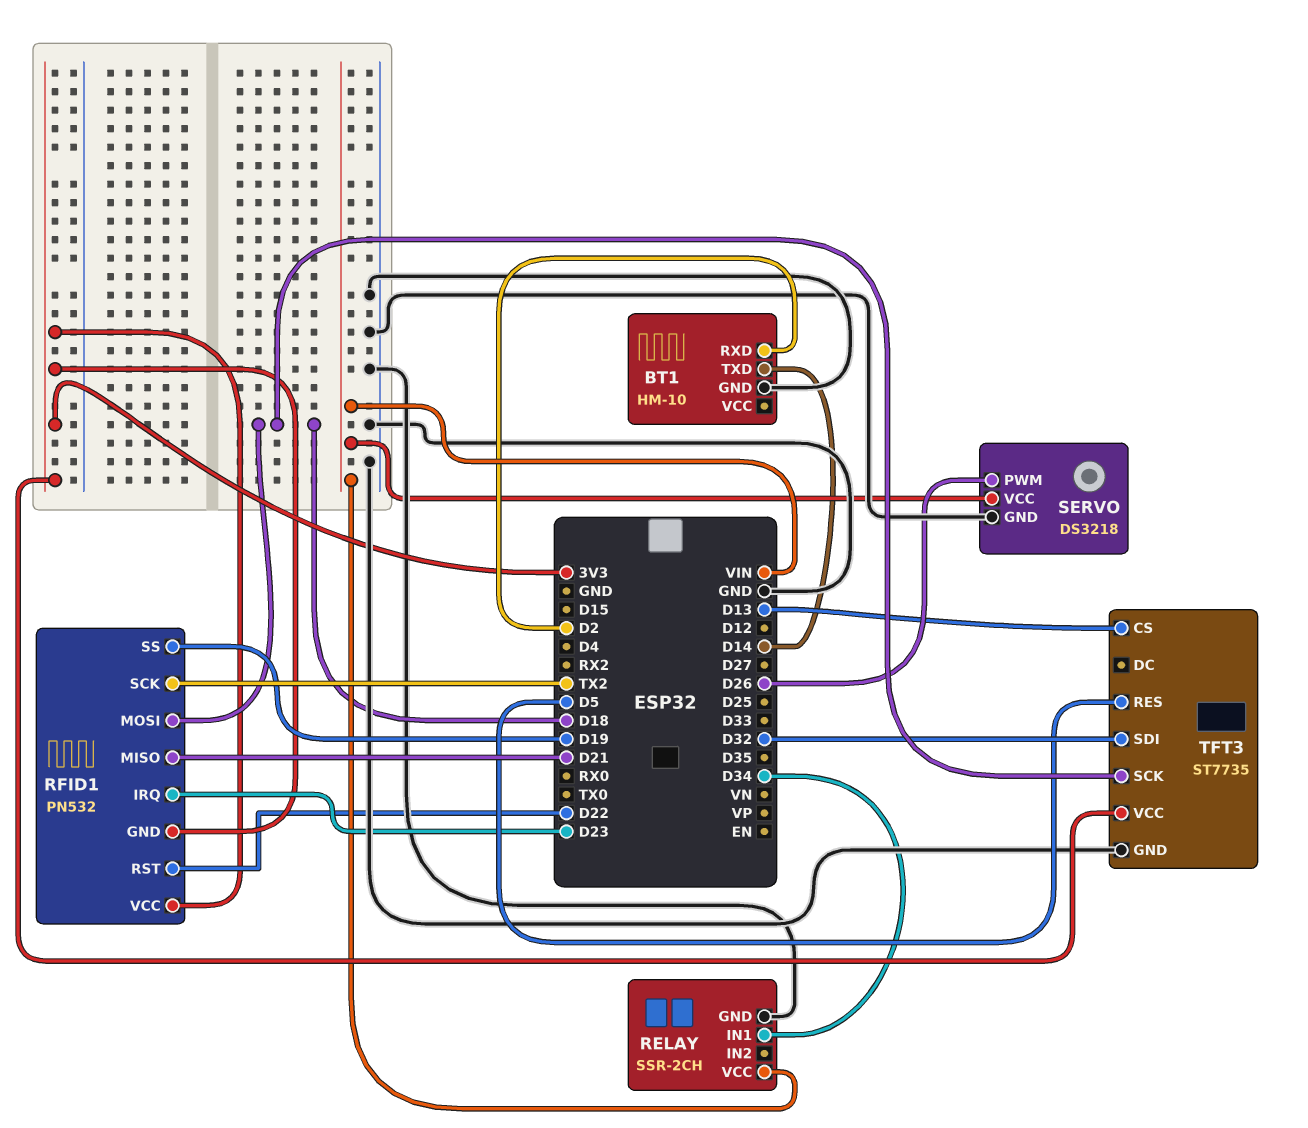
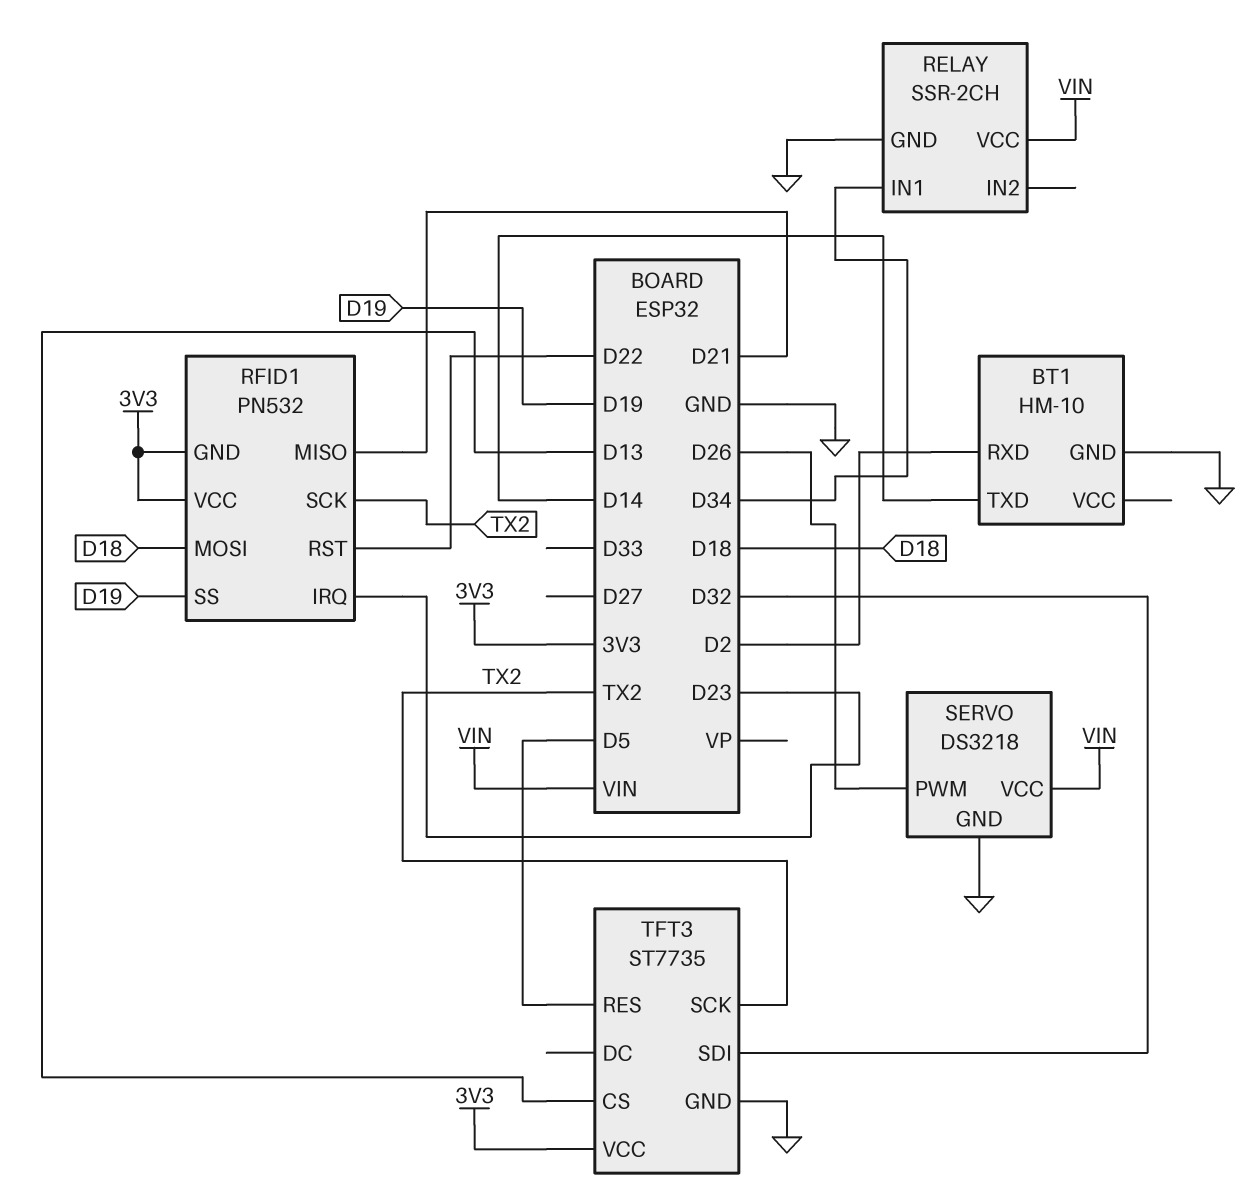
TFT3 pin SCK: D18 -> TX2

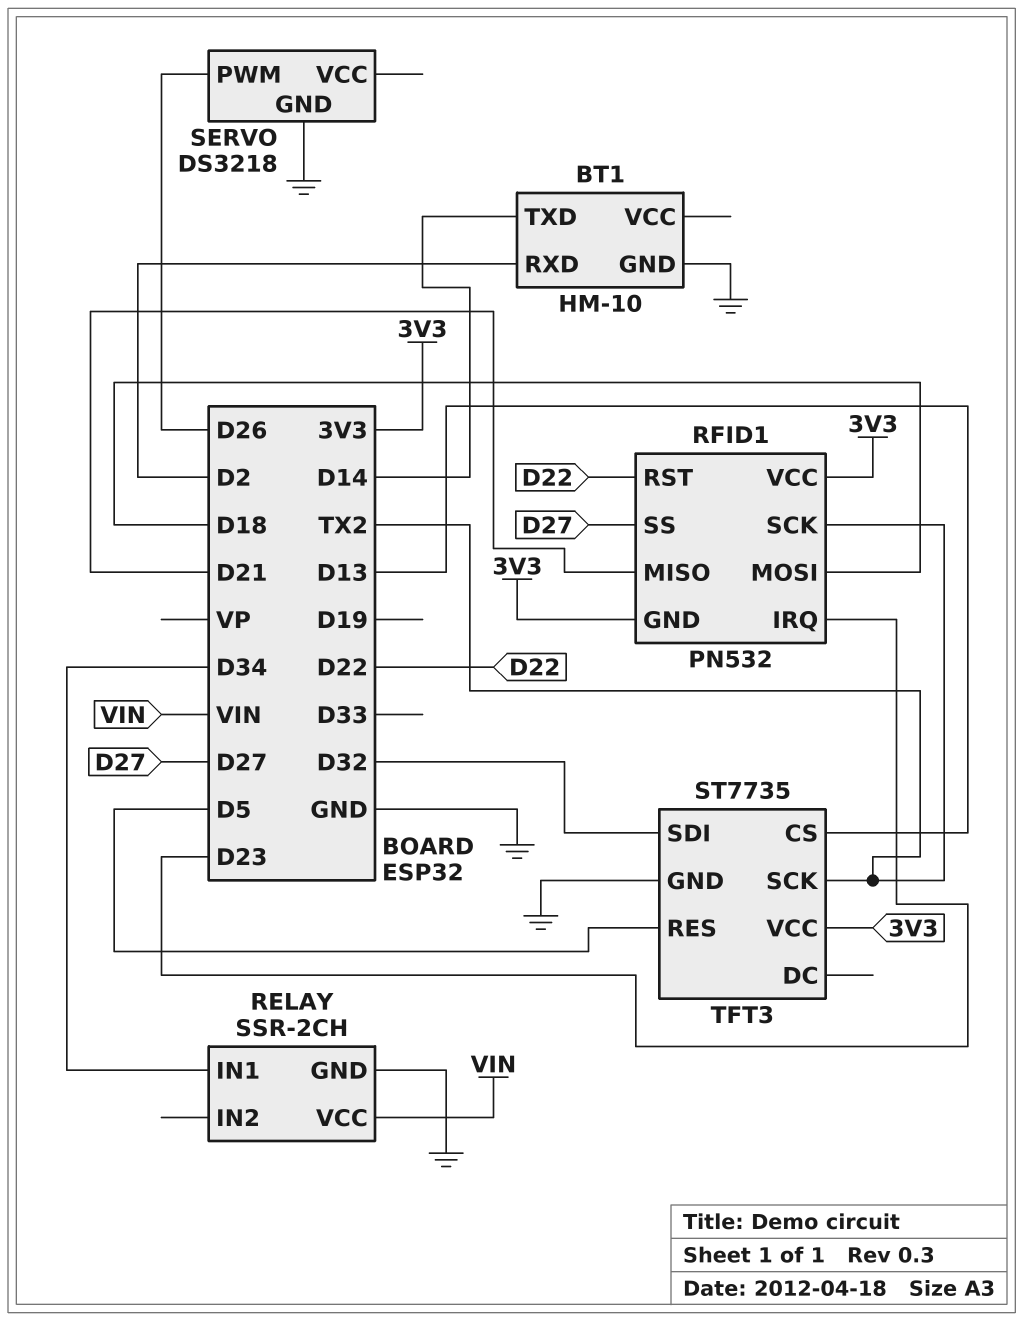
RFID1 pin SS: D19 -> D27
SERVO pin VCC: VIN -> none

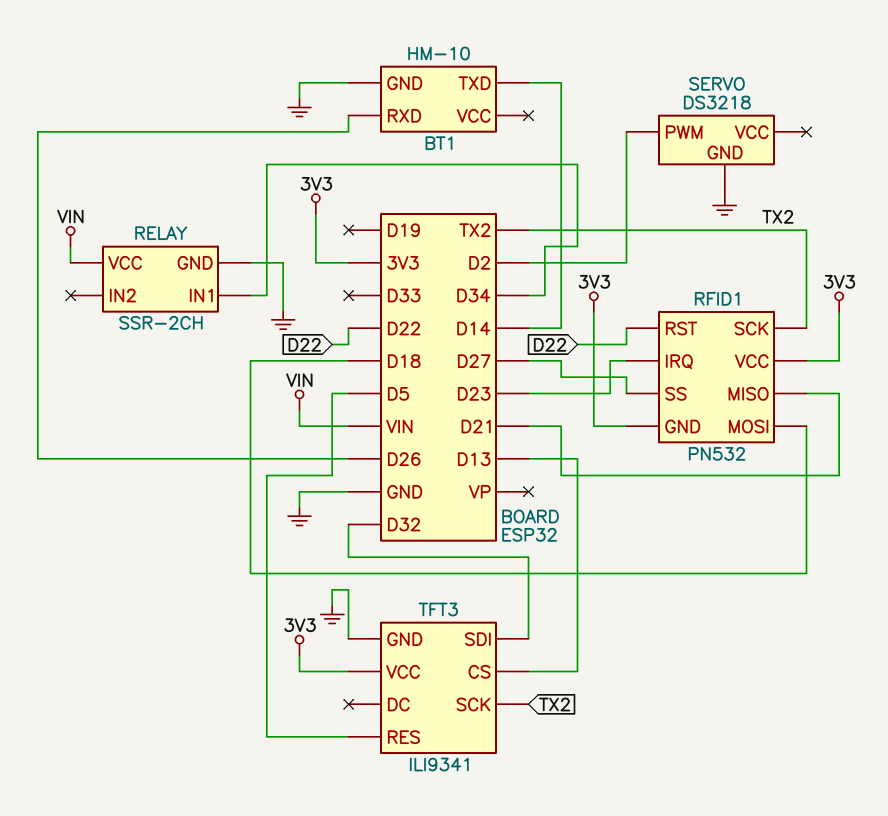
BT1 pin RXD: D2 -> D26
SERVO pin PWM: D26 -> D2
TFT3: ST7735 -> ILI9341

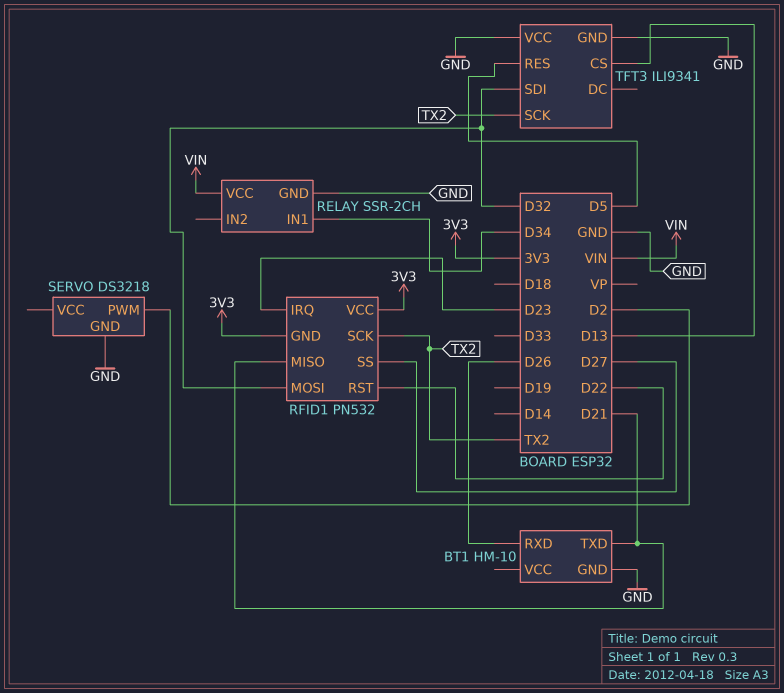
BT1 pin TXD: D14 -> D21
RFID1 pin MOSI: D18 -> D32
TFT3 pin VCC: 3V3 -> GND

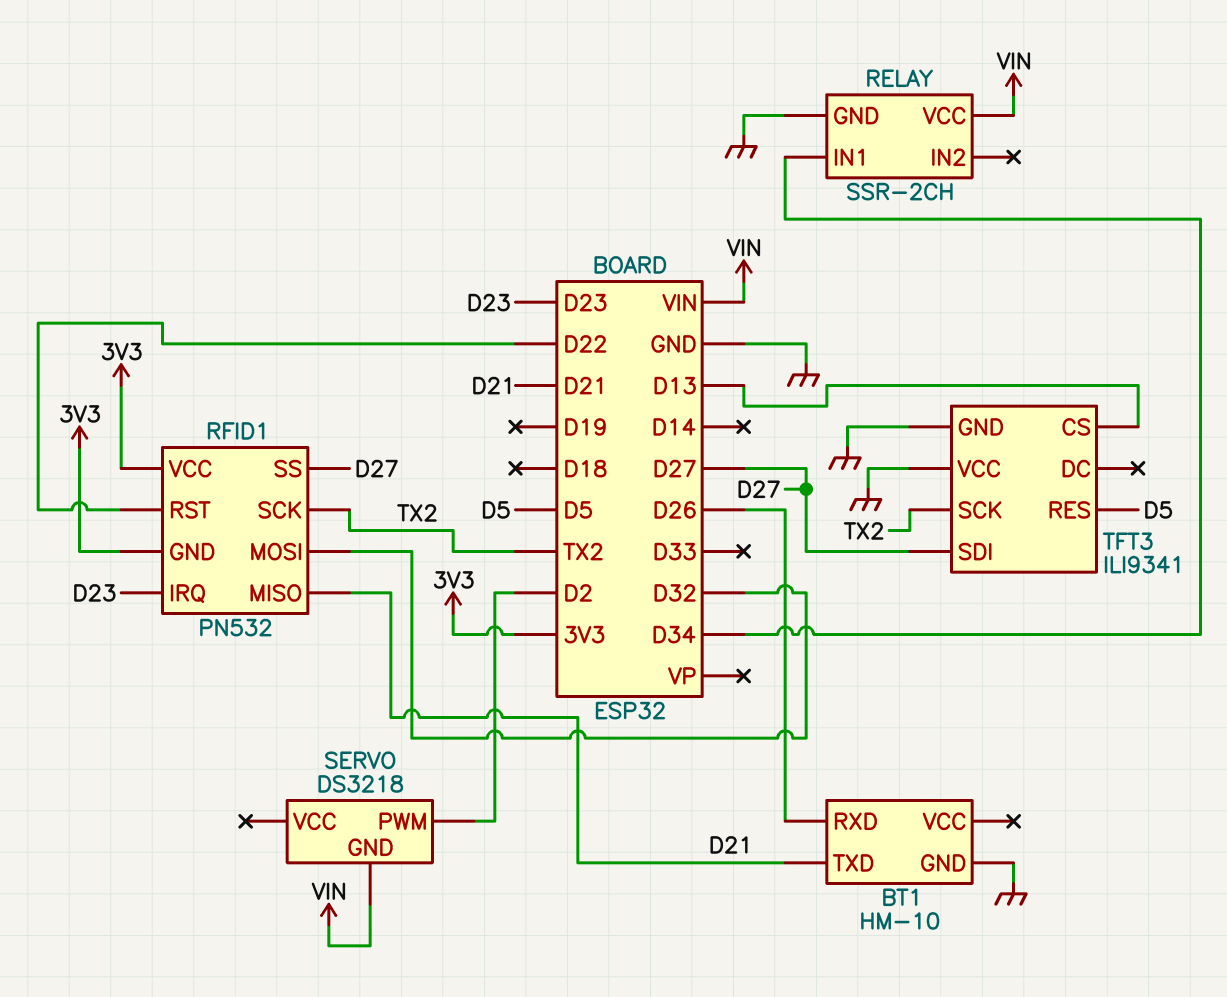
SERVO pin GND: GND -> VIN
TFT3 pin SDI: D32 -> D27

